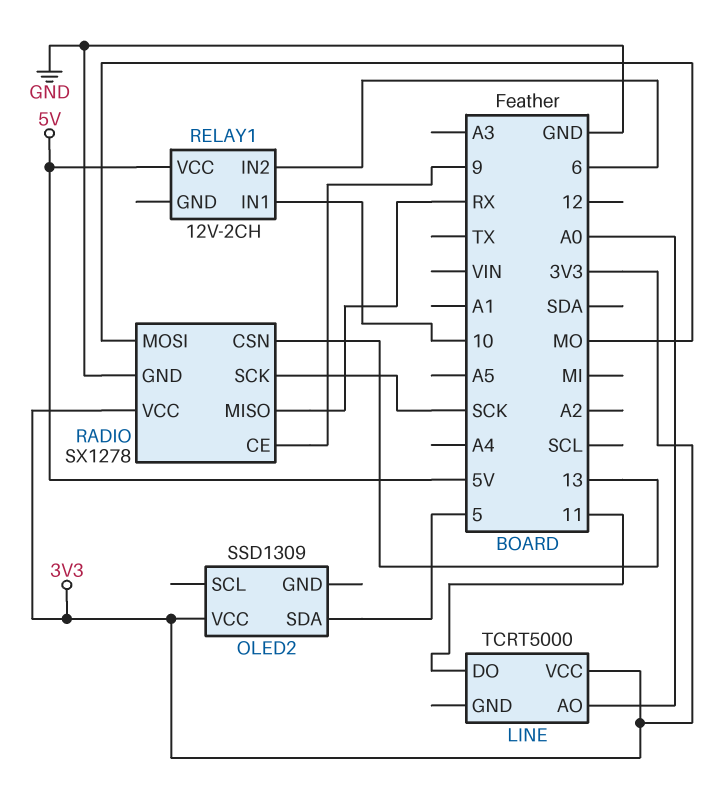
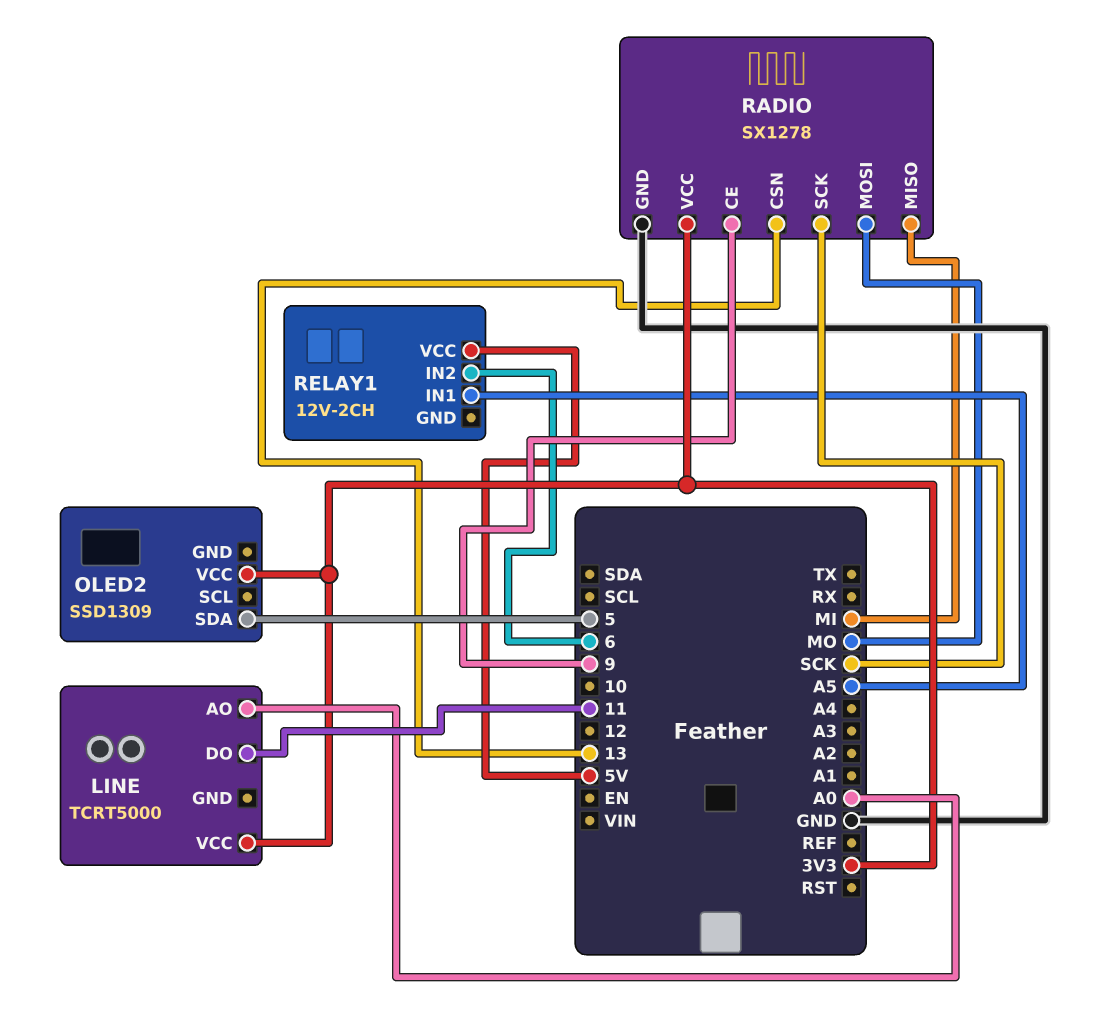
RADIO pin MISO: RX -> MI
RELAY1 pin IN1: 10 -> A5

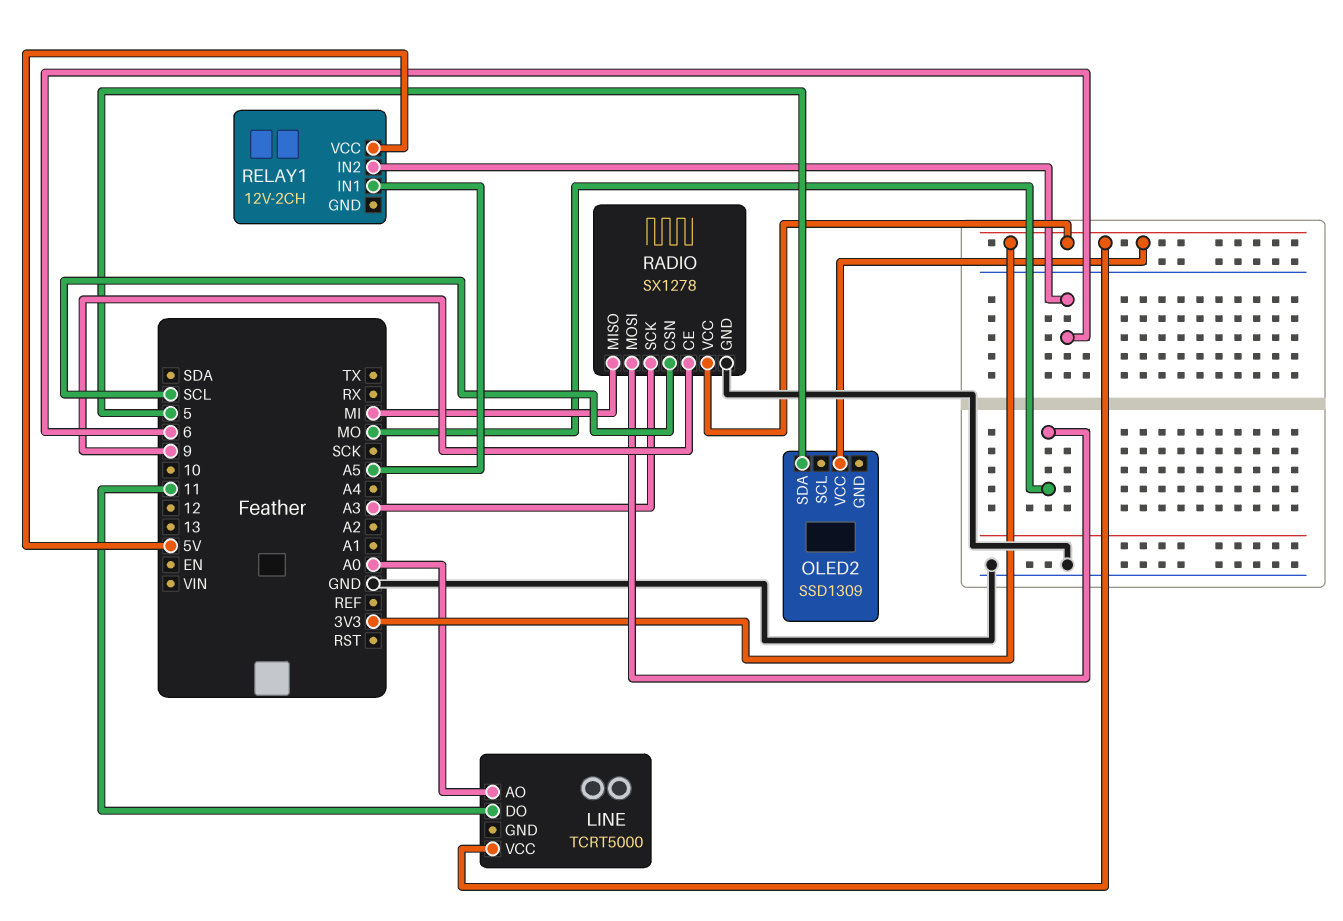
RADIO pin CSN: 13 -> SCL
RADIO pin SCK: SCK -> A3

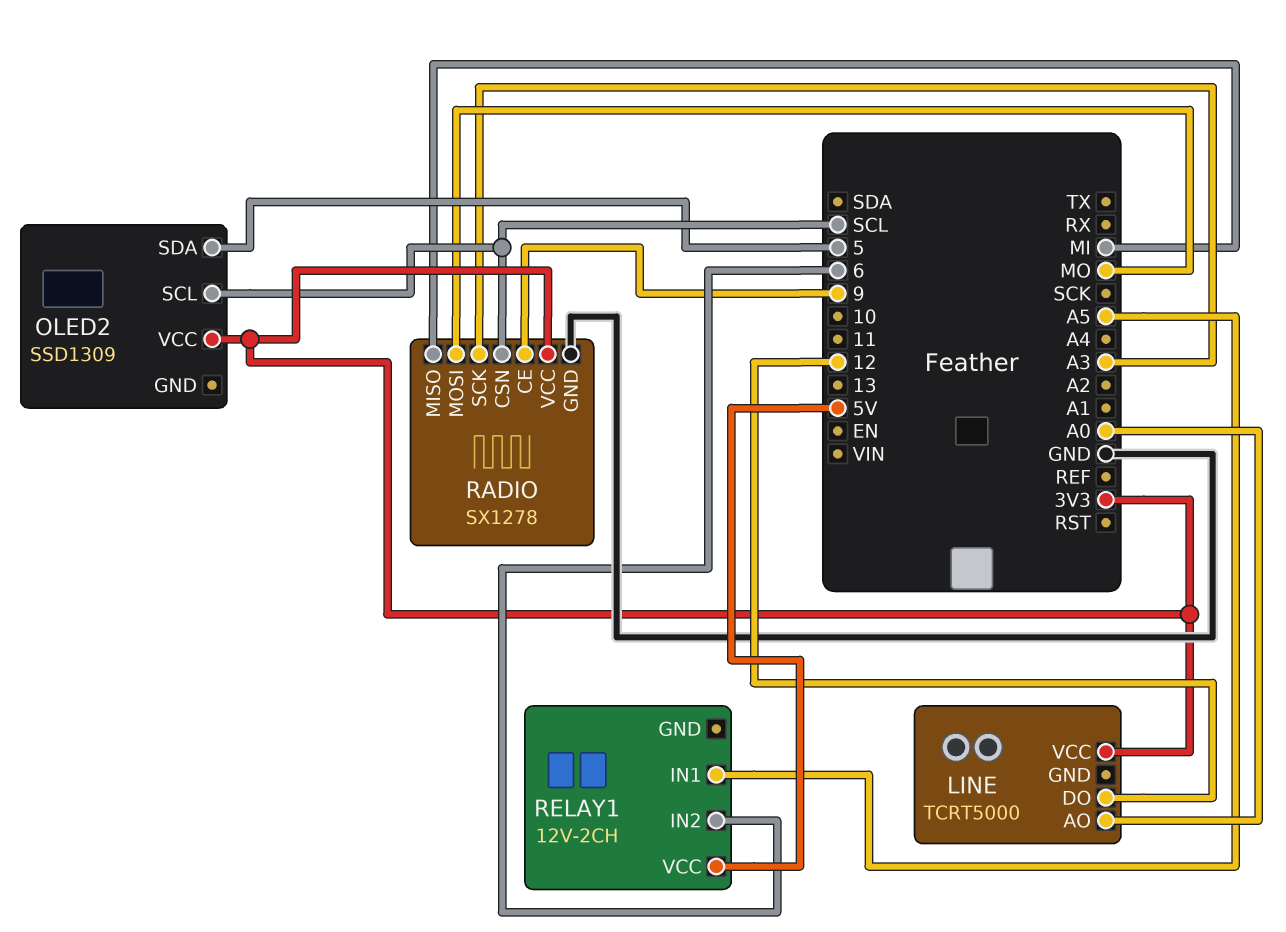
LINE pin DO: 11 -> 12
OLED2 pin SCL: none -> SCL

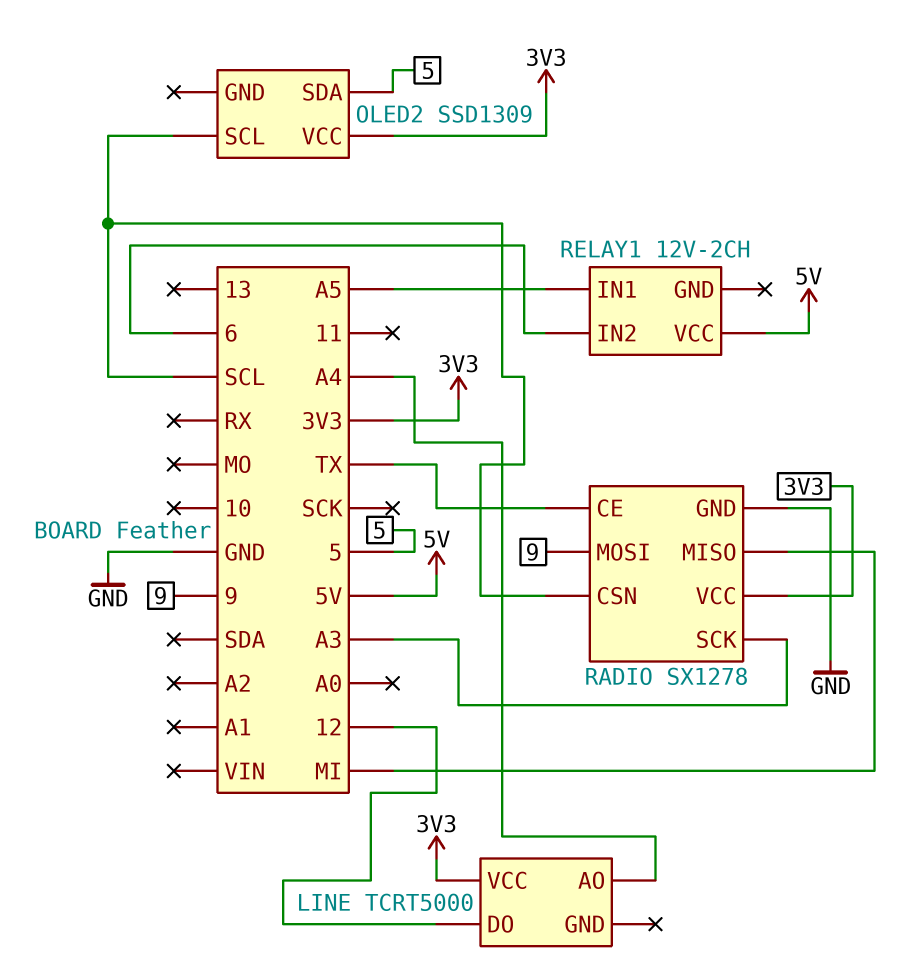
LINE pin AO: A0 -> A4
RADIO pin CE: 9 -> TX
RADIO pin MOSI: MO -> 9

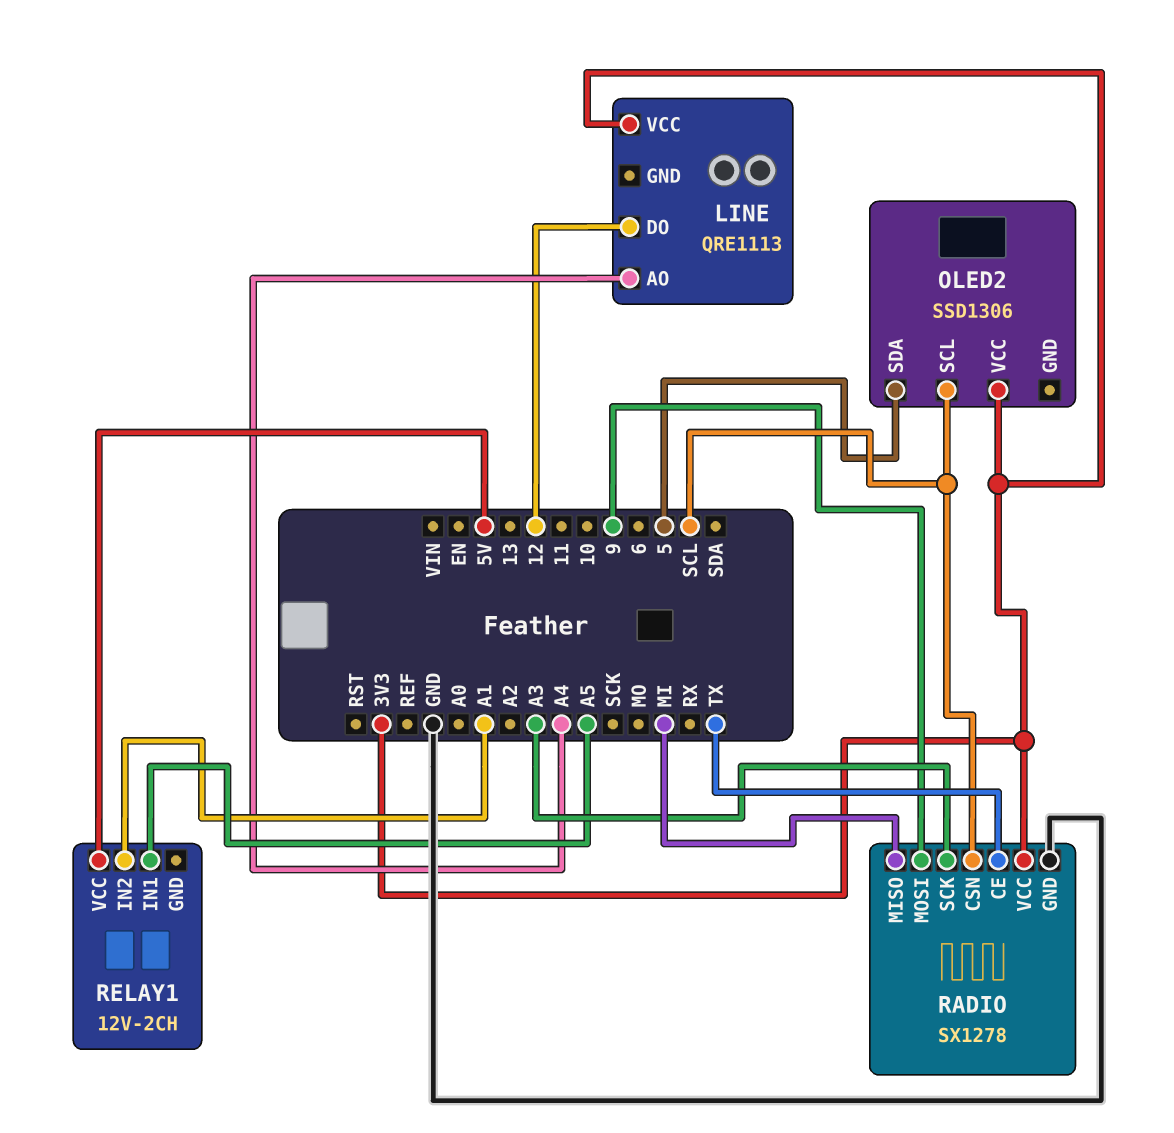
LINE: TCRT5000 -> QRE1113
OLED2: SSD1309 -> SSD1306
RELAY1 pin IN2: 6 -> A1

